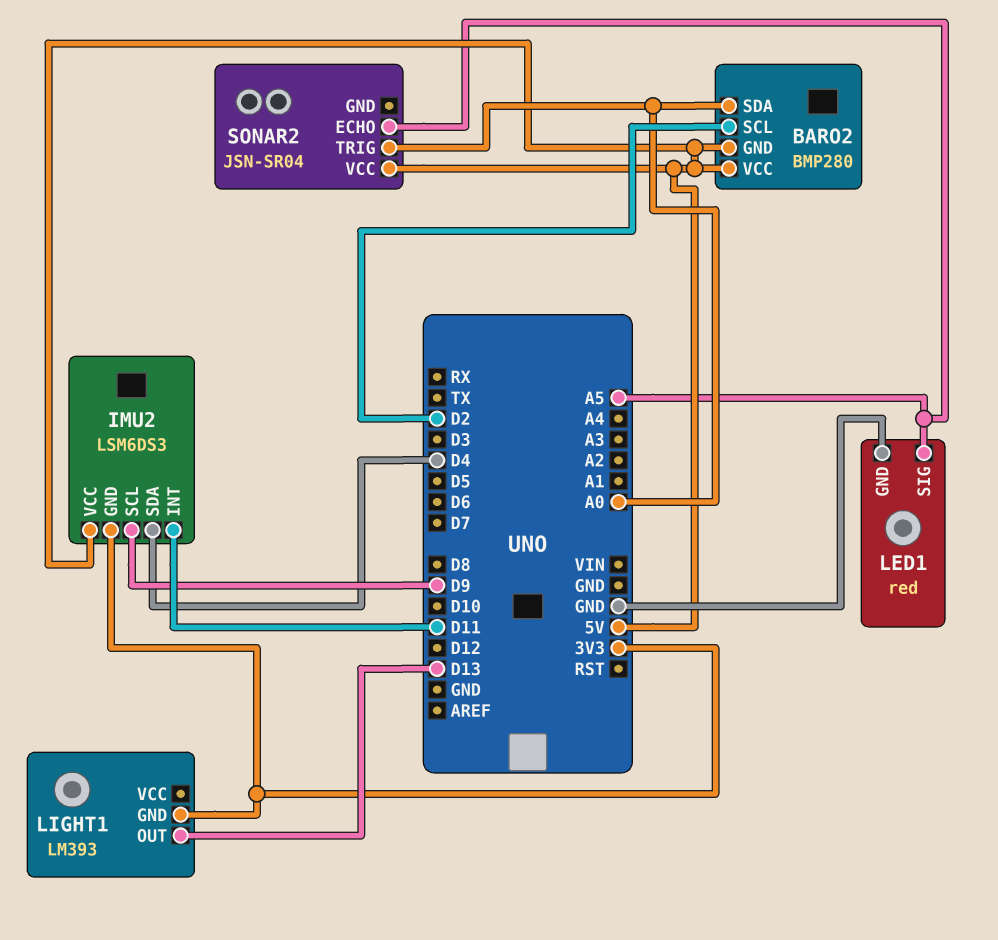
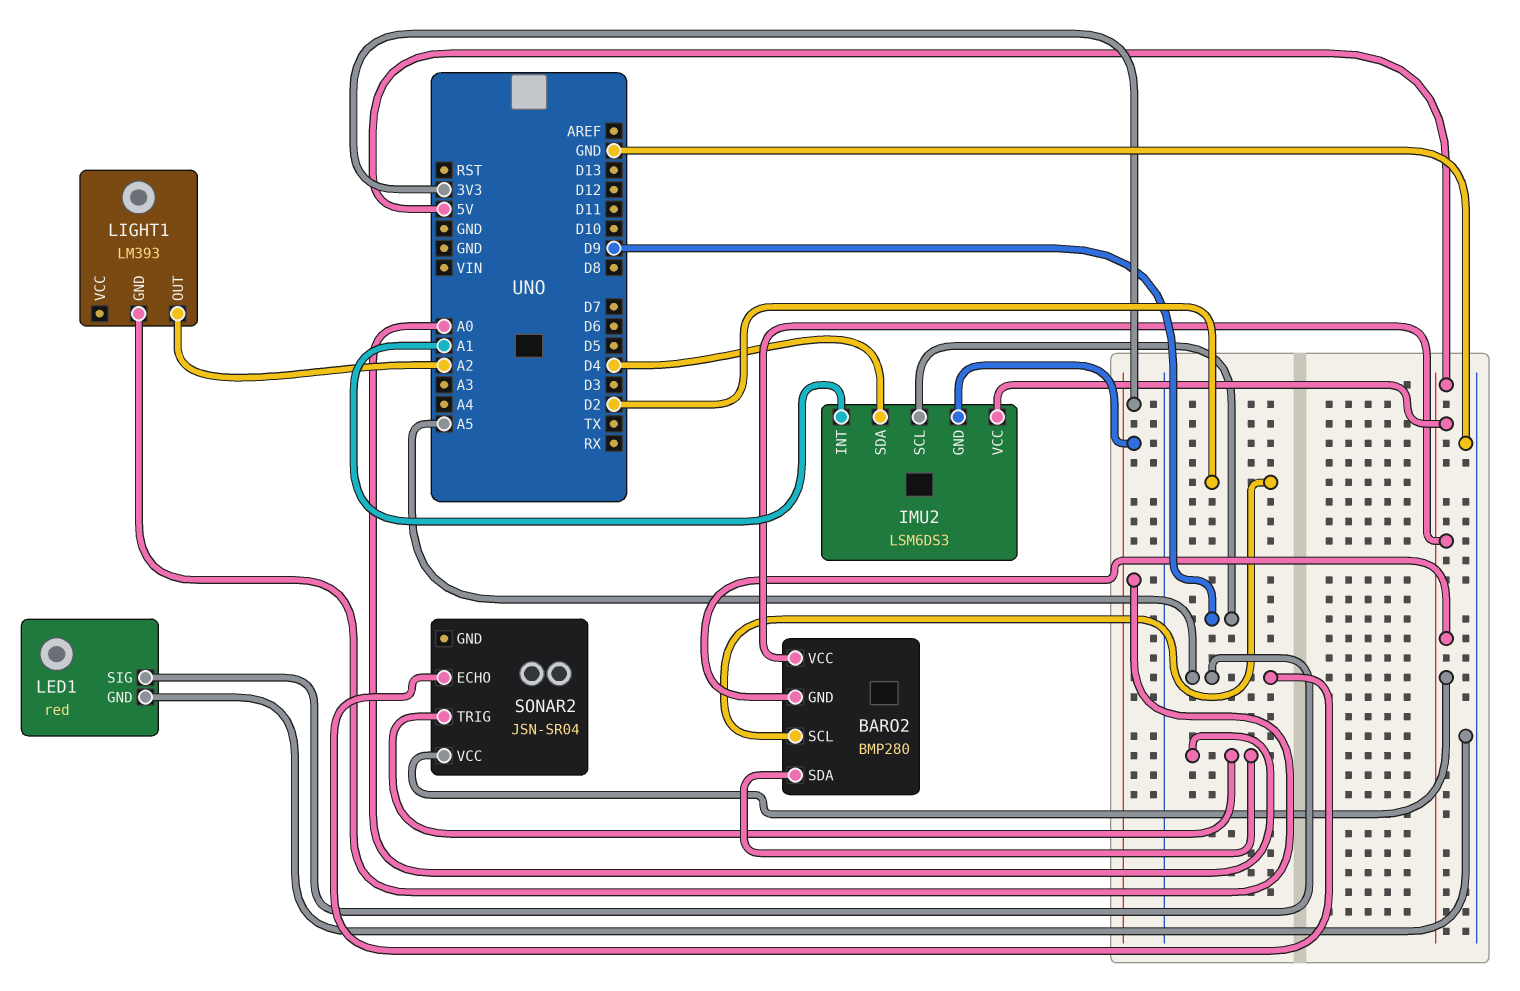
IMU2 pin INT: D11 -> A1
LIGHT1 pin OUT: D13 -> A2

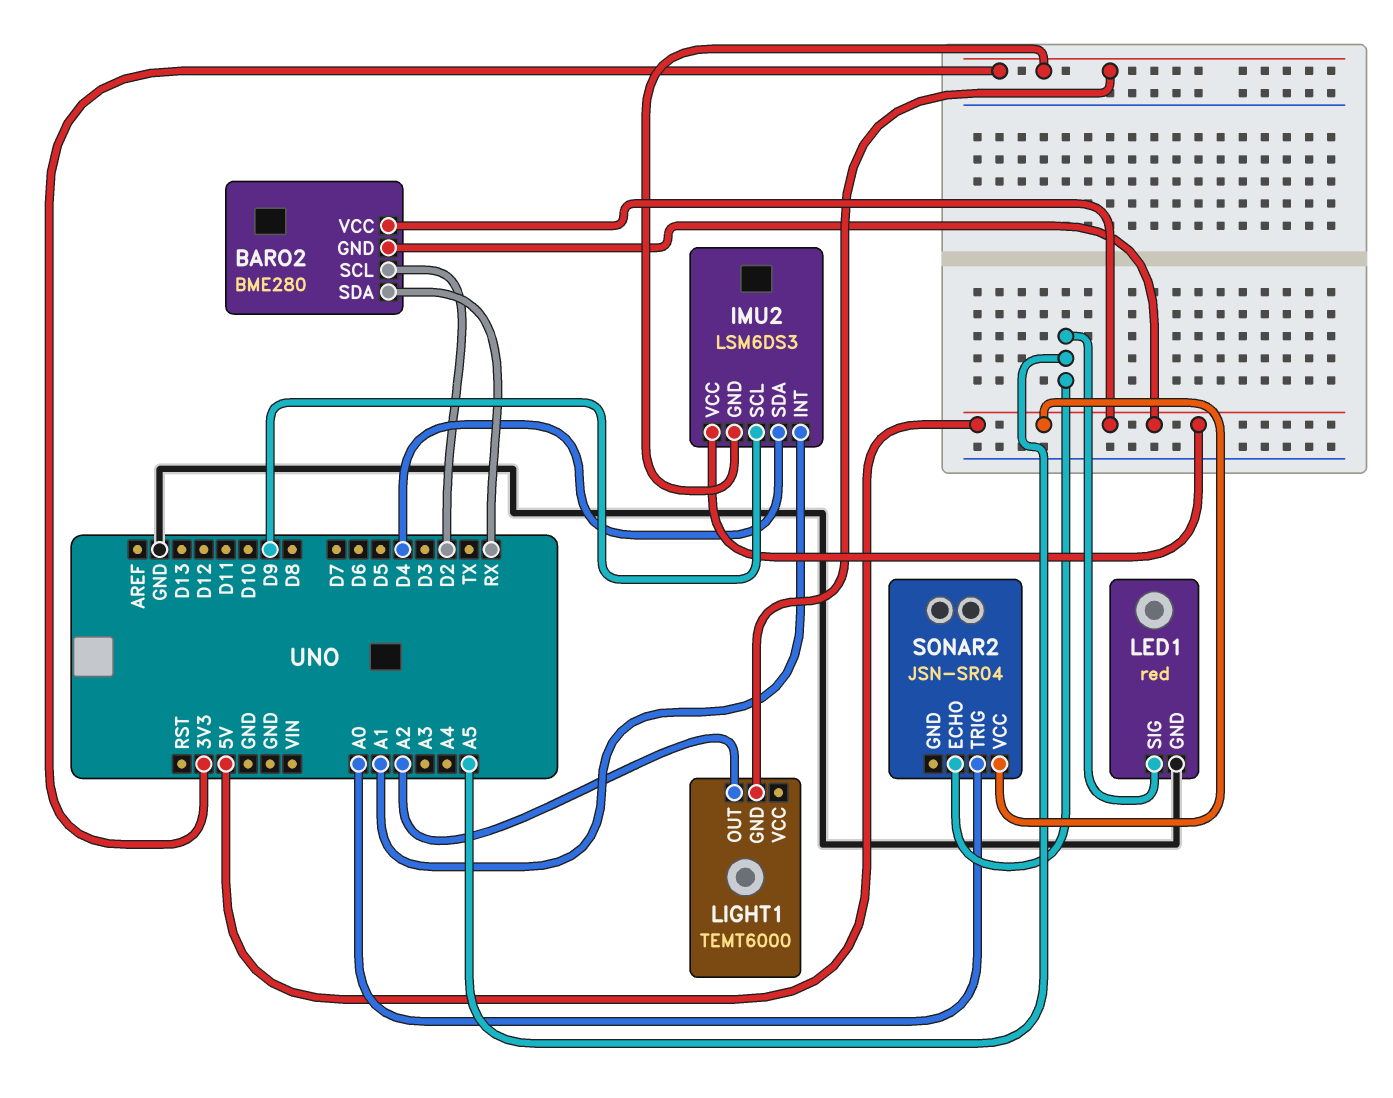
BARO2: BMP280 -> BME280
BARO2 pin SDA: A0 -> RX
LIGHT1: LM393 -> TEMT6000

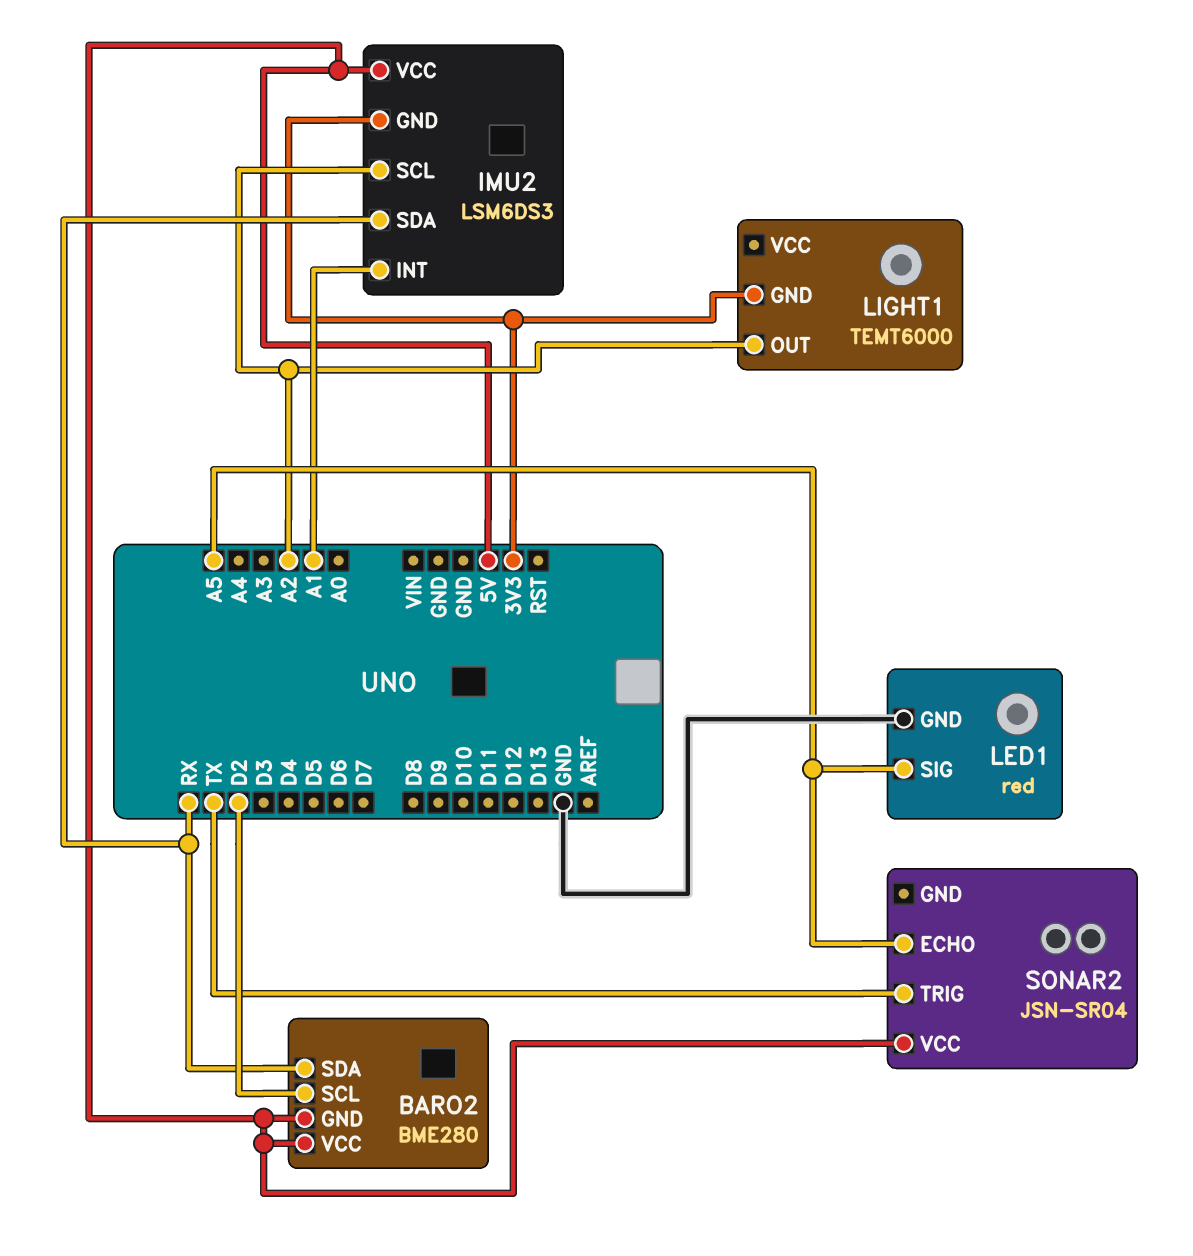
IMU2 pin SCL: D9 -> A2
IMU2 pin SDA: D4 -> RX
SONAR2 pin TRIG: A0 -> TX

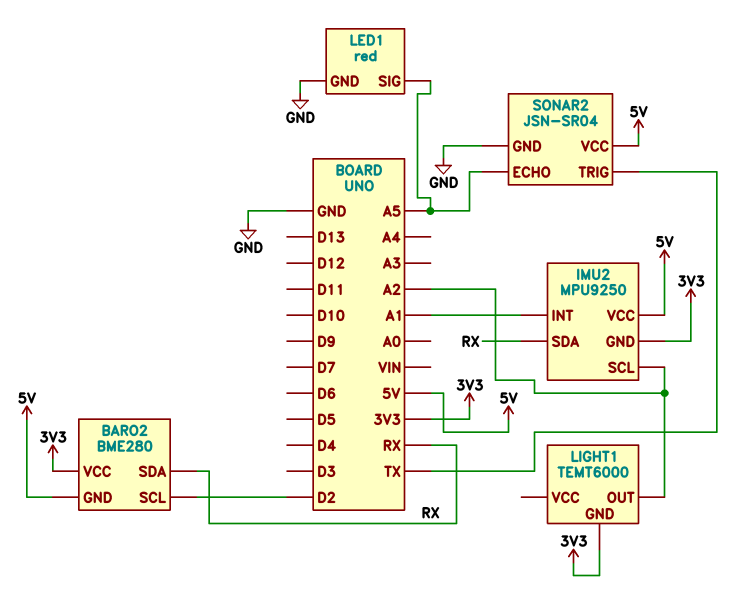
BARO2 pin VCC: 5V -> 3V3
IMU2: LSM6DS3 -> MPU9250
SONAR2 pin GND: none -> GND

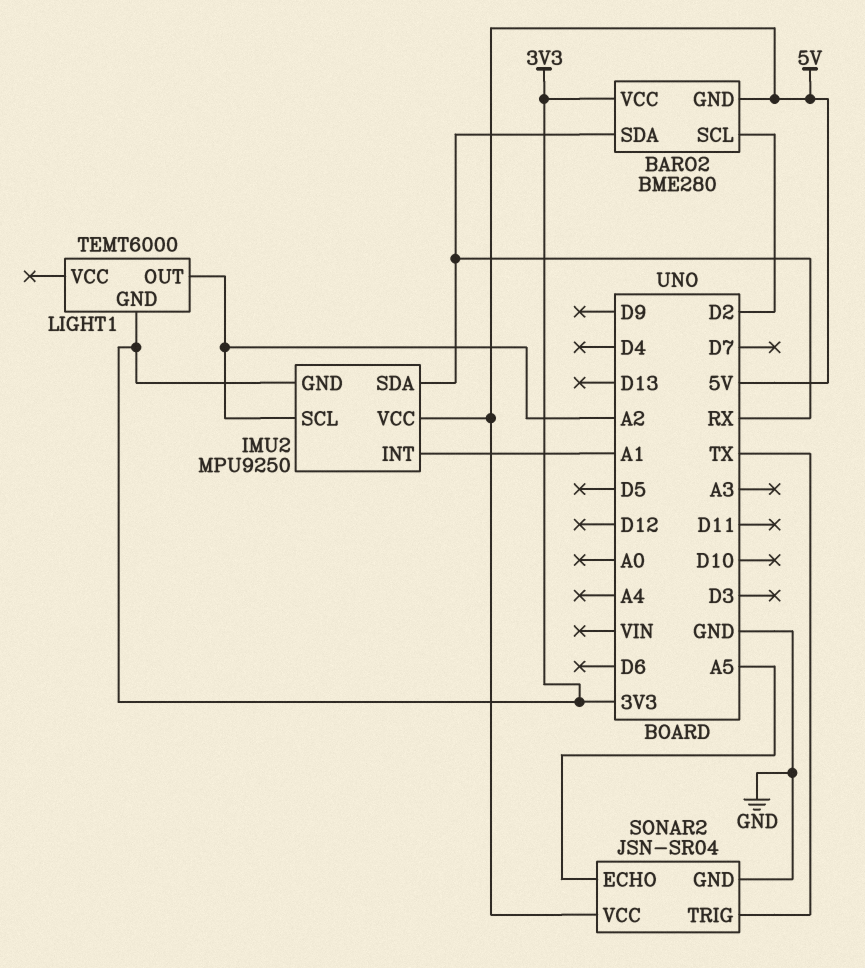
LED1: red -> none
LED1 pin GND: GND -> none
LED1 pin SIG: A5 -> none

